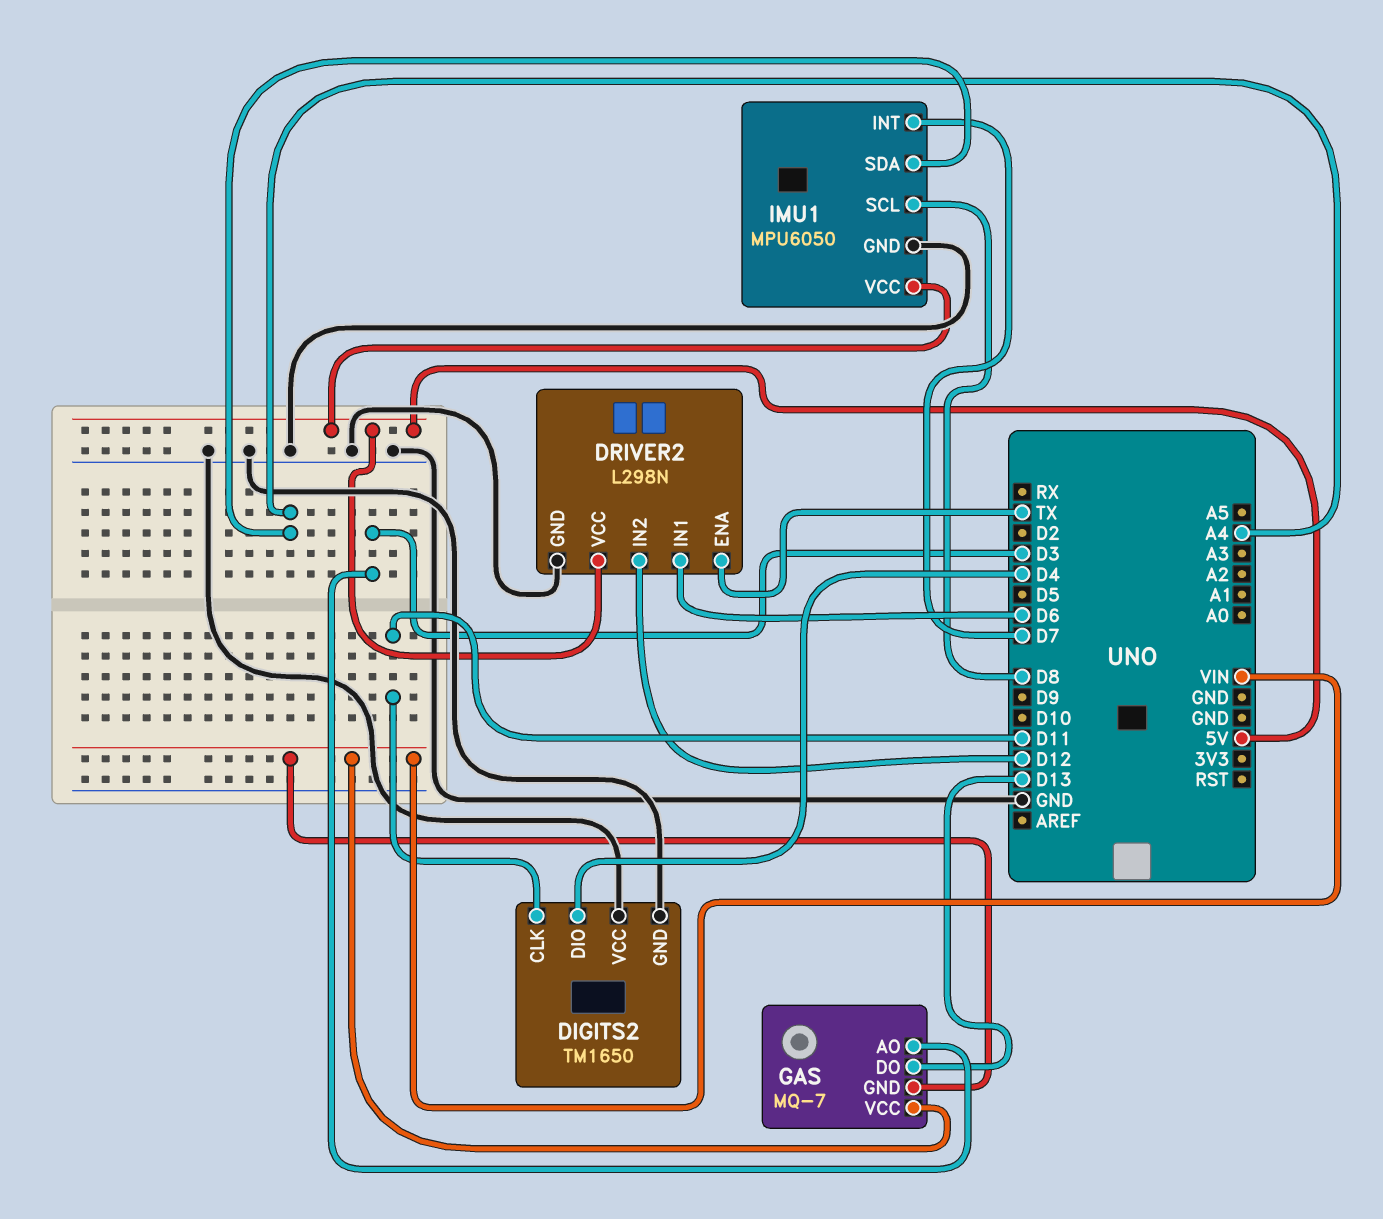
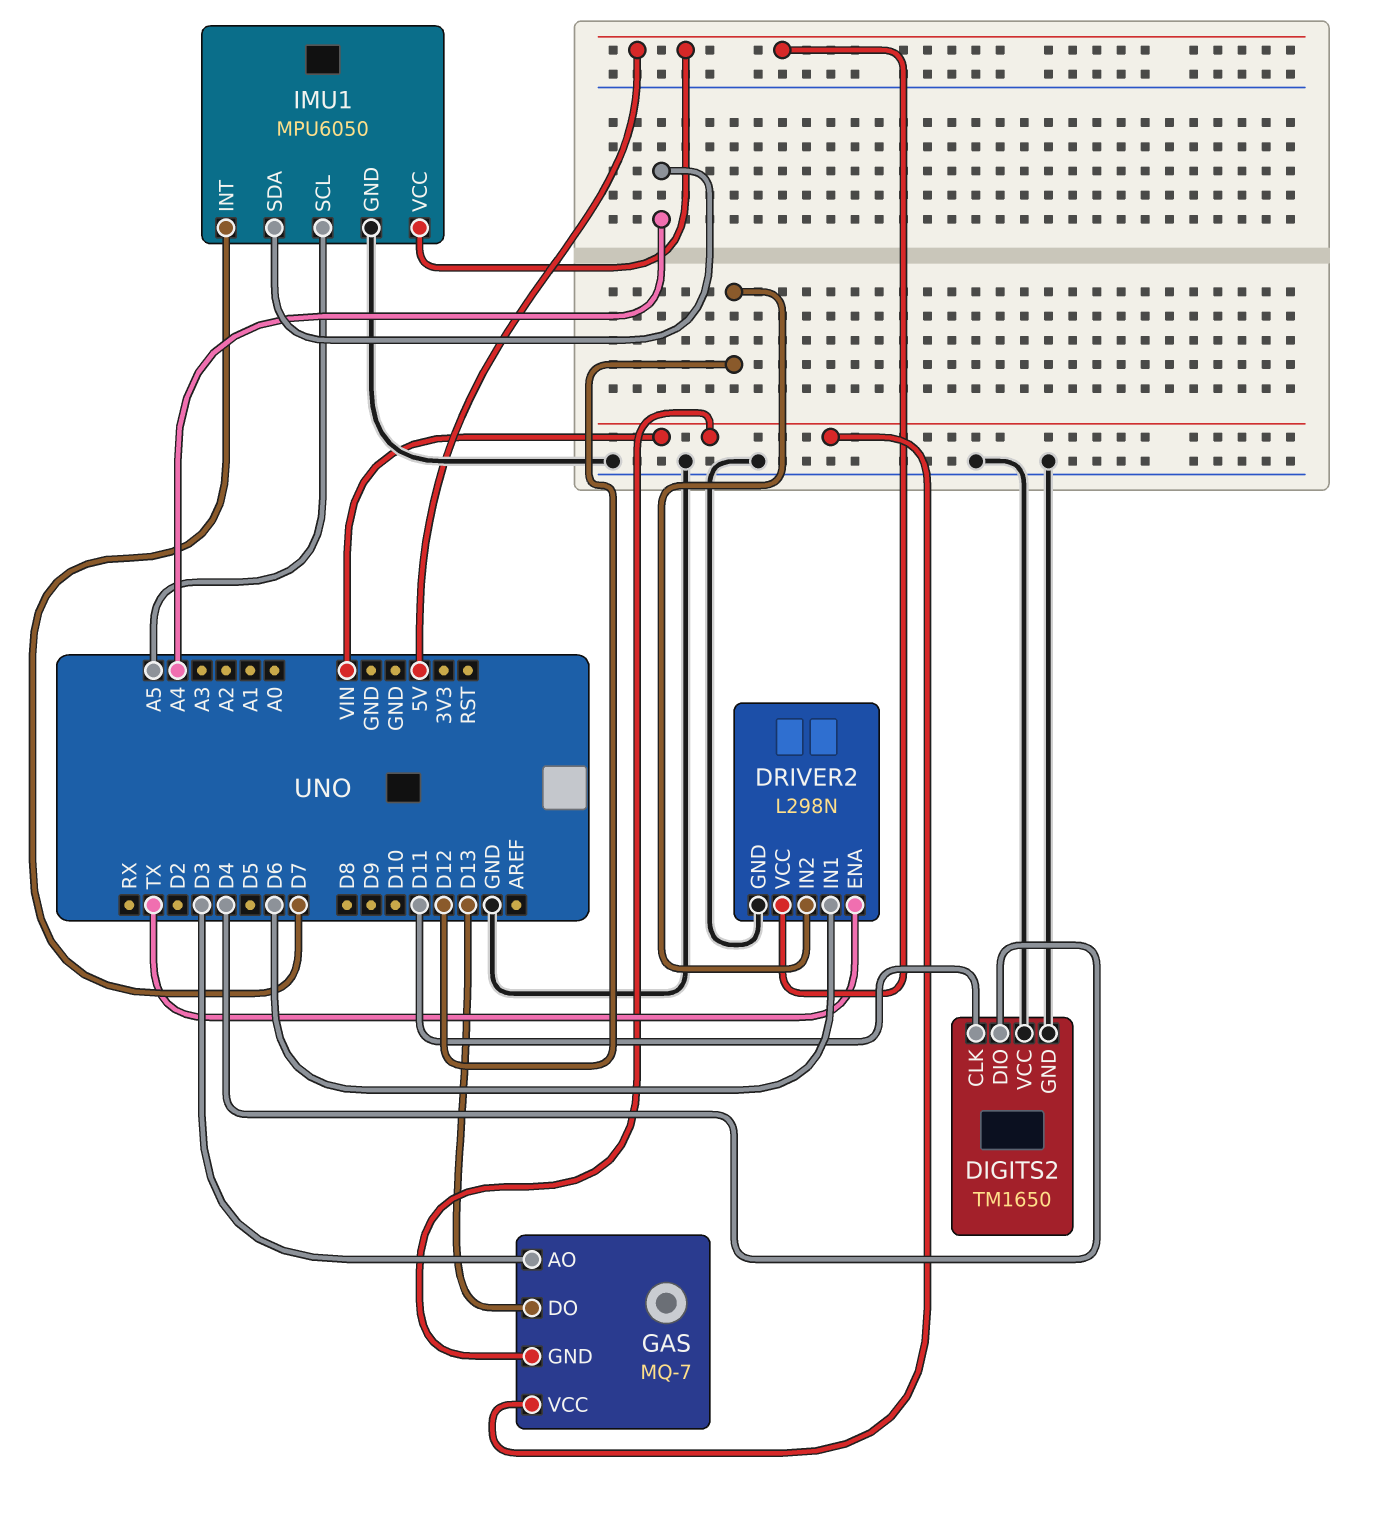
IMU1 pin SCL: D8 -> A5

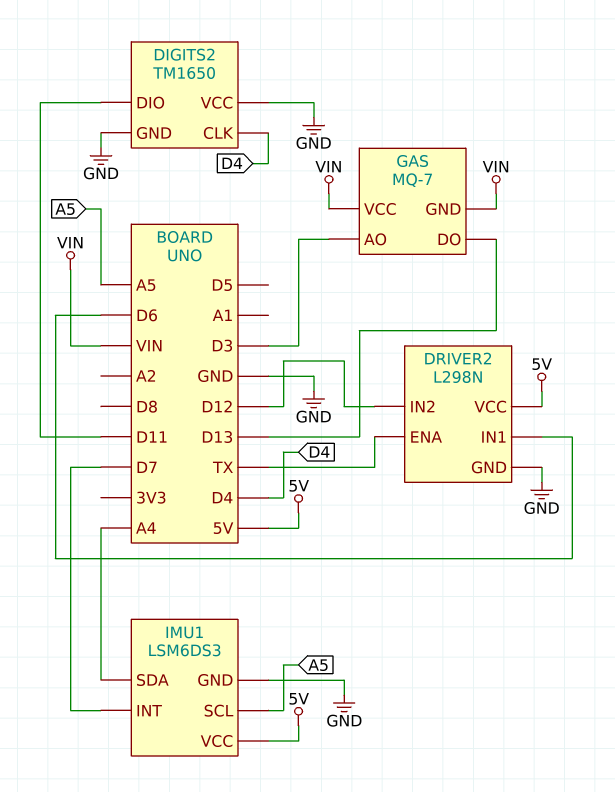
DIGITS2 pin CLK: D11 -> D4
DIGITS2 pin DIO: D4 -> D11
IMU1: MPU6050 -> LSM6DS3

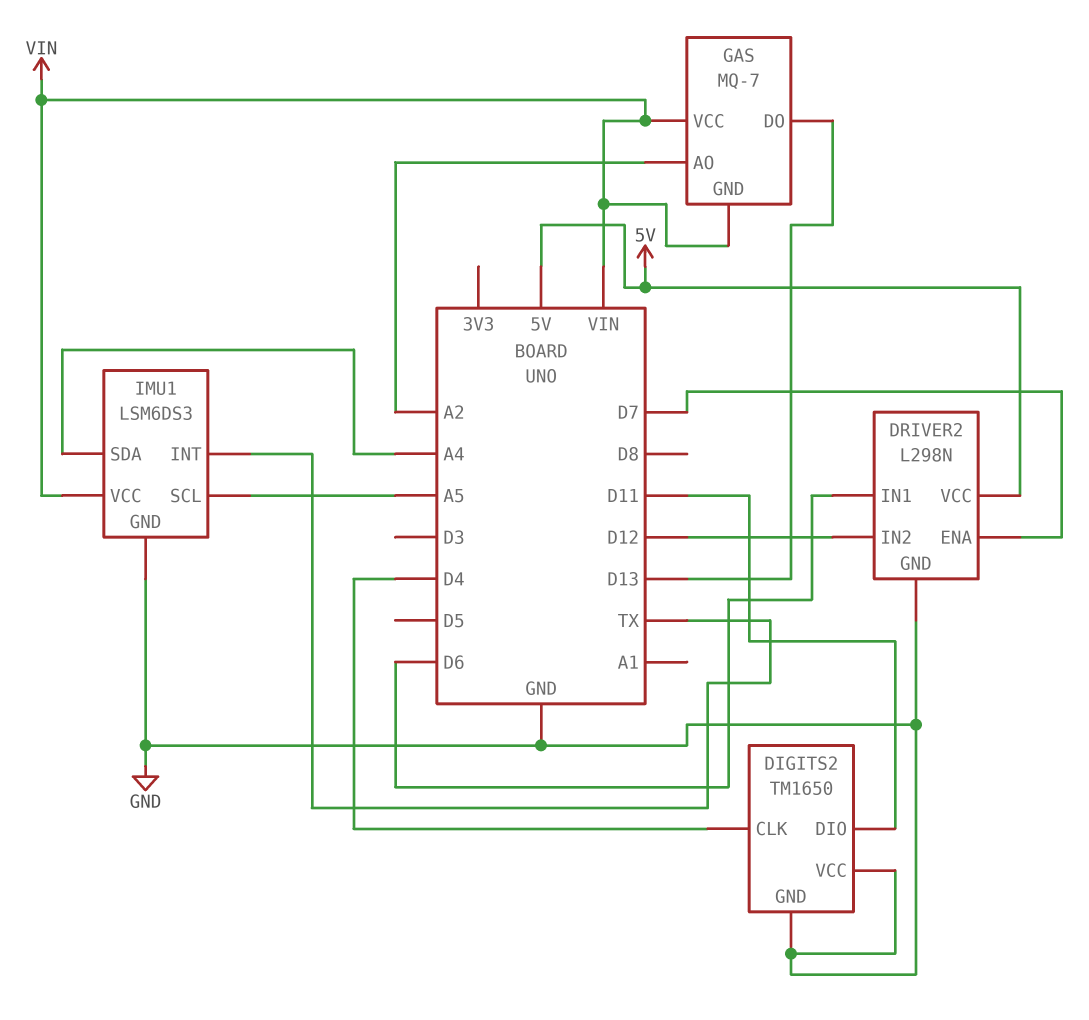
DRIVER2 pin ENA: TX -> D7
GAS pin AO: D3 -> A2
IMU1 pin INT: D7 -> TX
IMU1 pin VCC: 5V -> VIN

